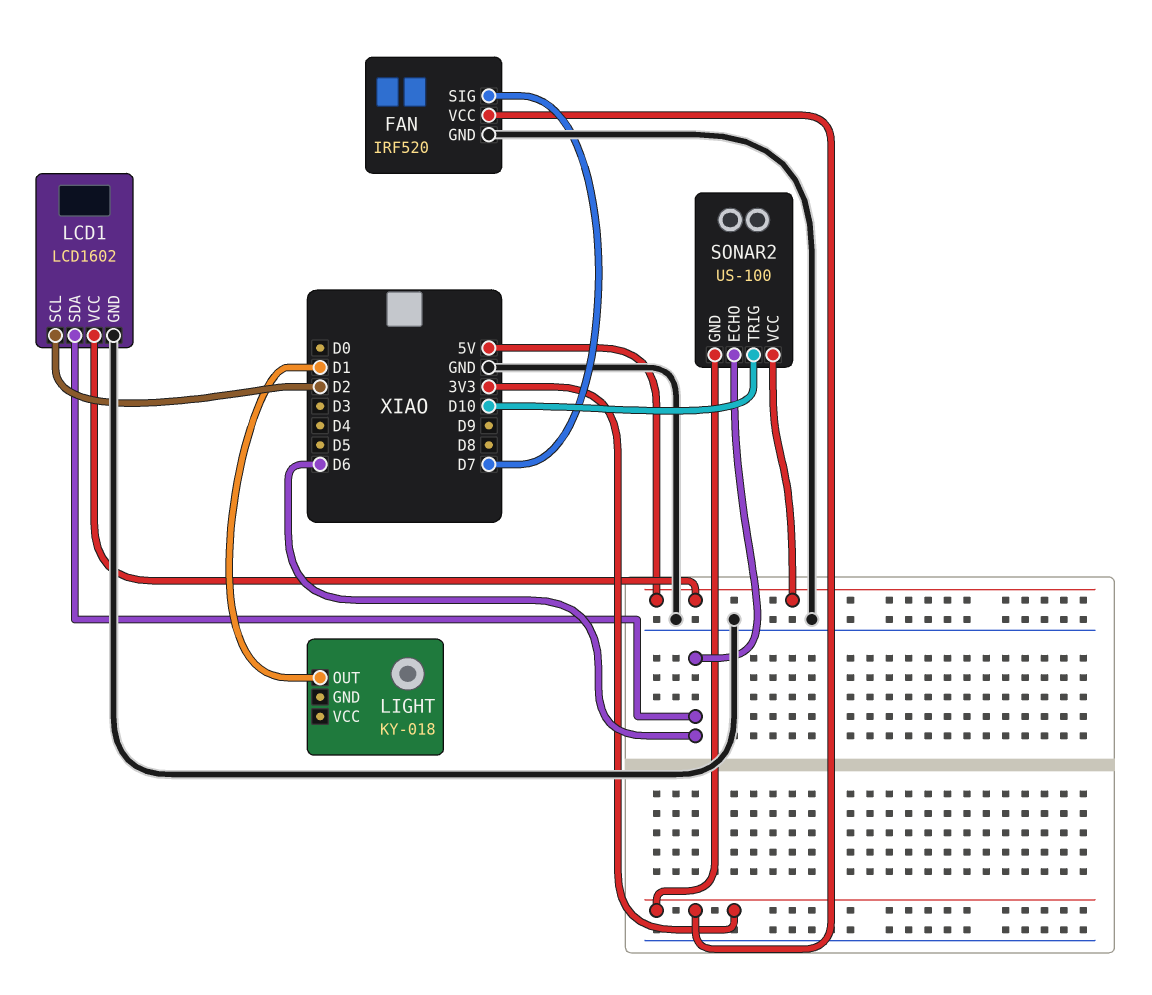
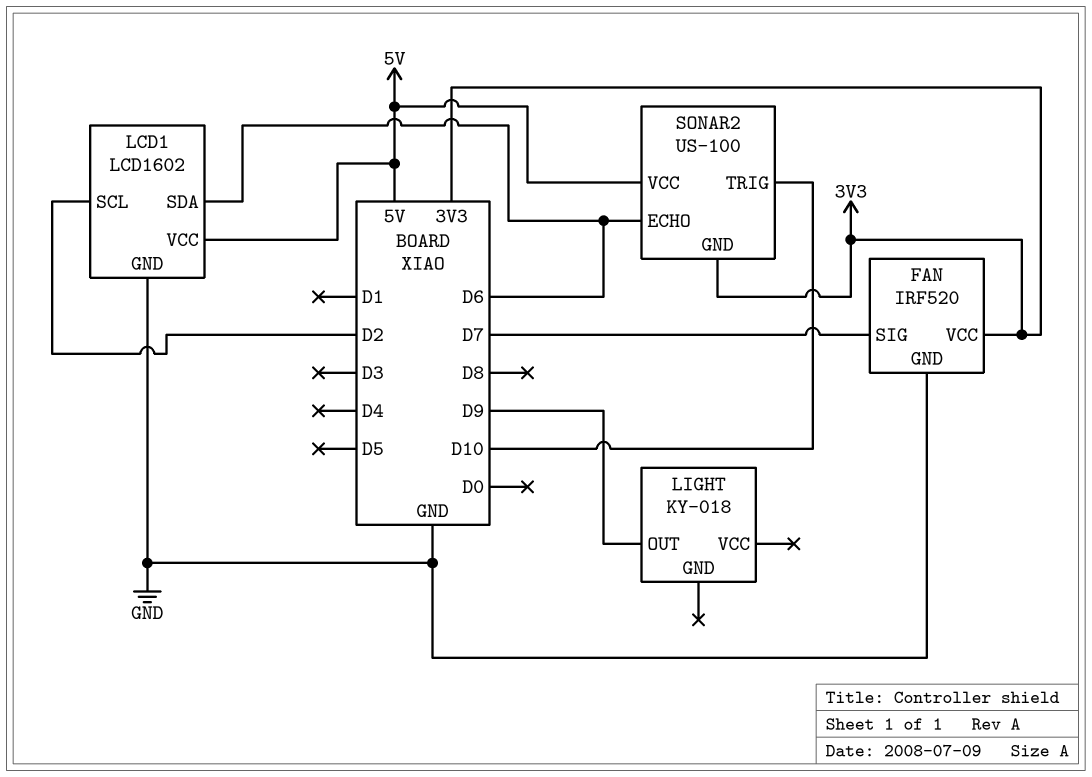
LIGHT pin OUT: D1 -> D9

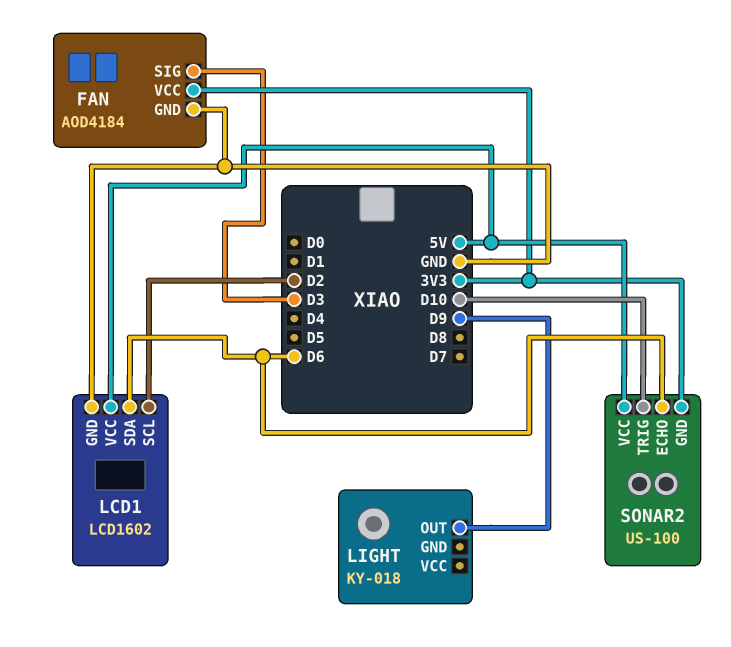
FAN: IRF520 -> AOD4184
FAN pin SIG: D7 -> D3

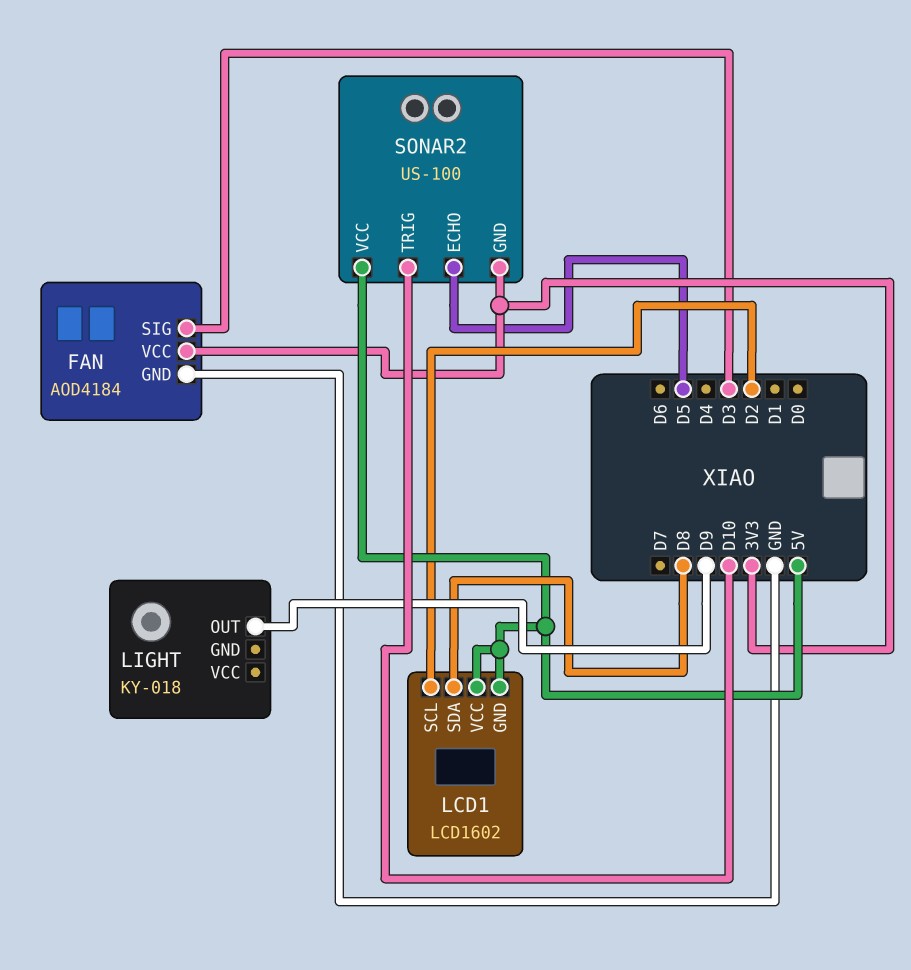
LCD1 pin GND: GND -> 5V
LCD1 pin SDA: D6 -> D8
SONAR2 pin ECHO: D6 -> D5

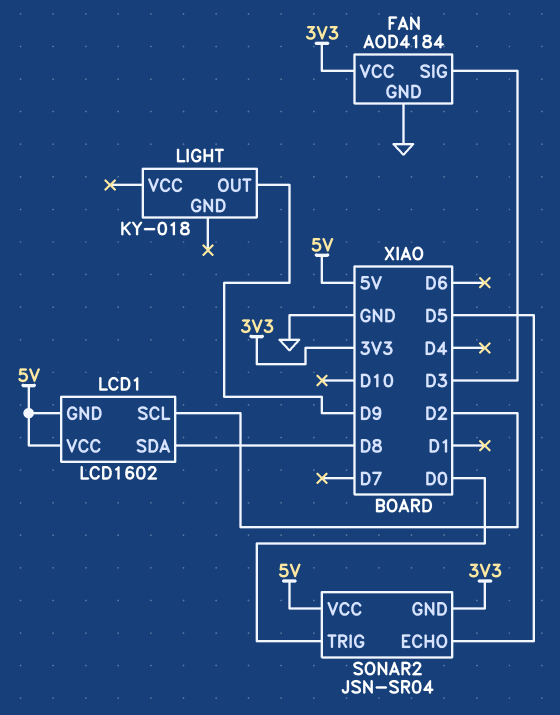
SONAR2: US-100 -> JSN-SR04
SONAR2 pin TRIG: D10 -> D0

